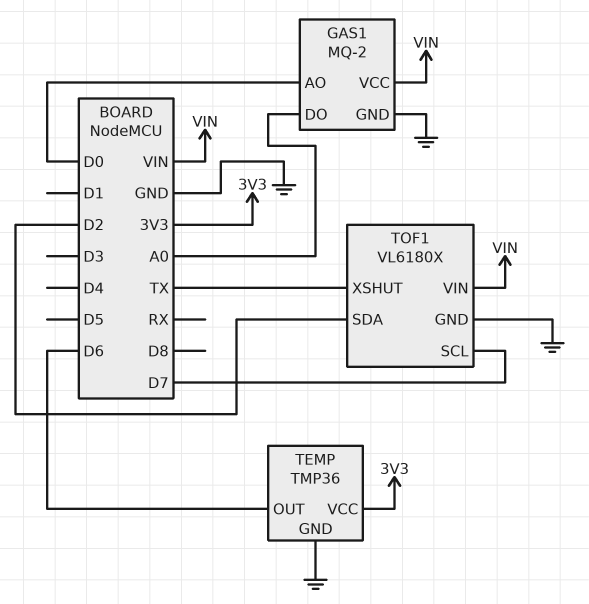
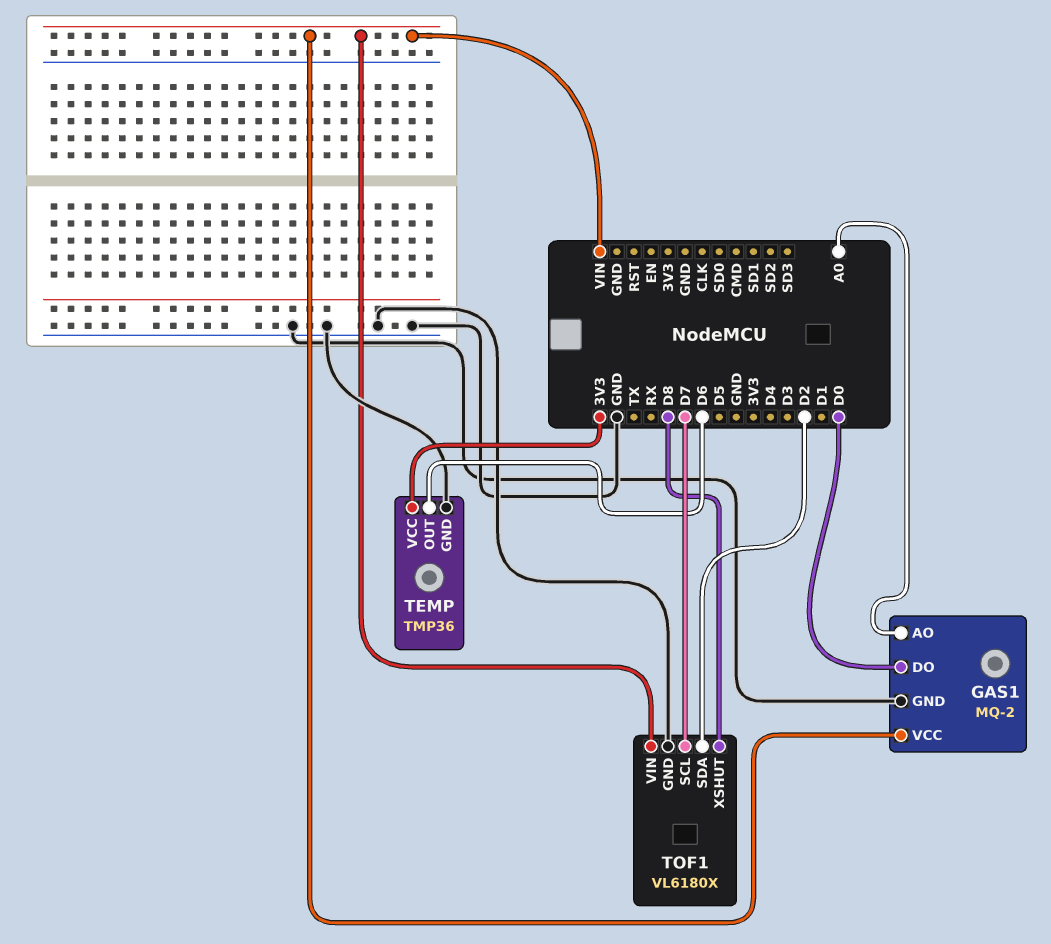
GAS1 pin AO: D0 -> A0
GAS1 pin DO: A0 -> D0
TOF1 pin XSHUT: TX -> D8

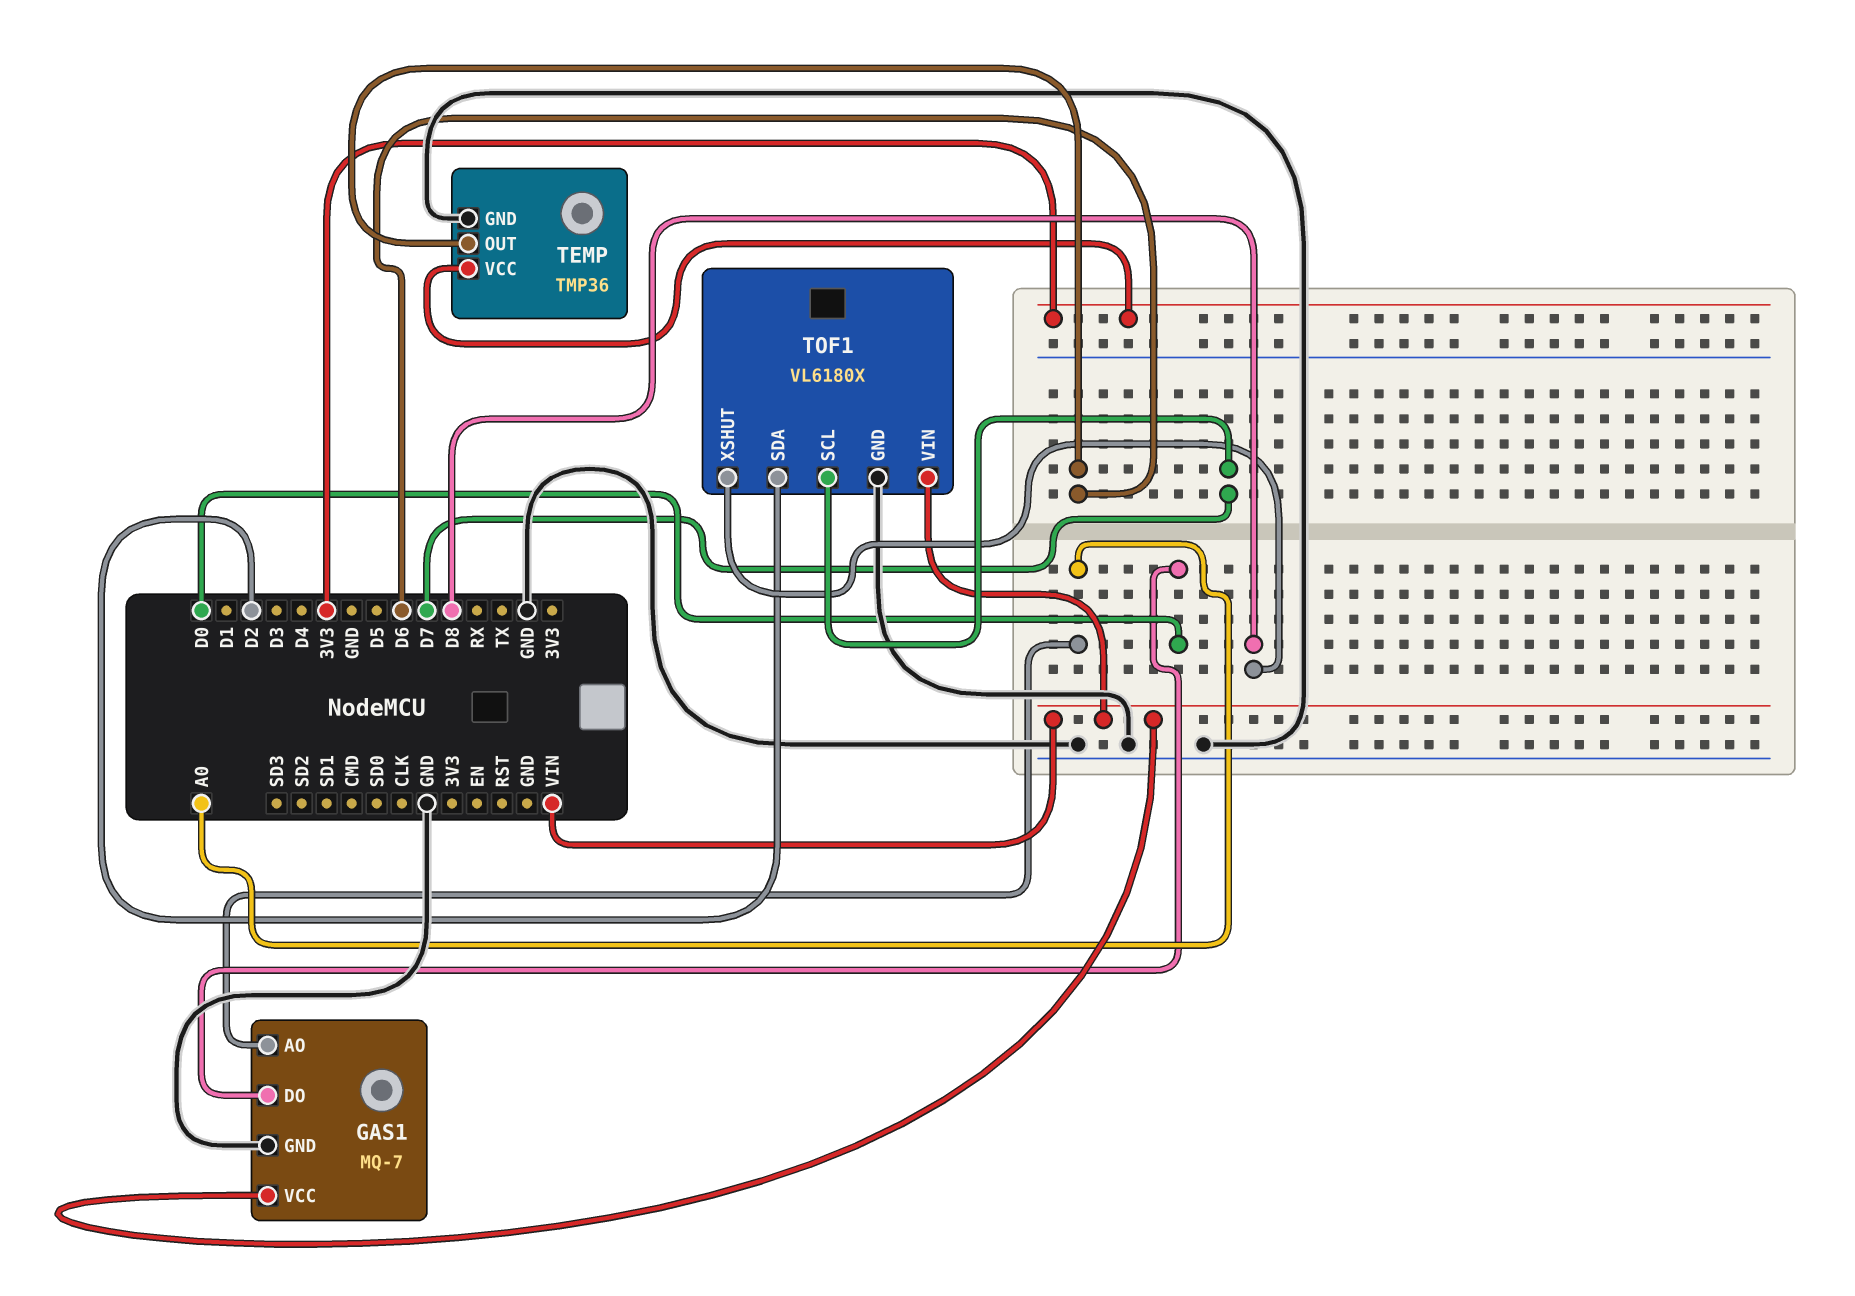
GAS1: MQ-2 -> MQ-7

